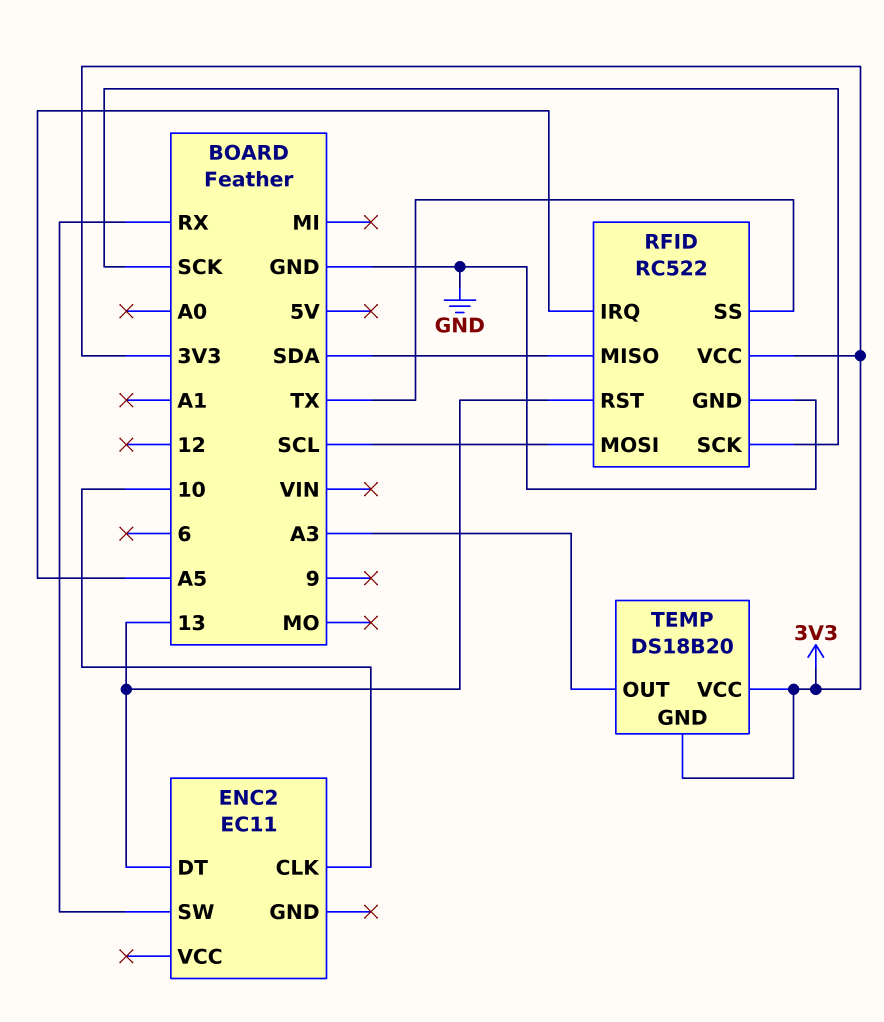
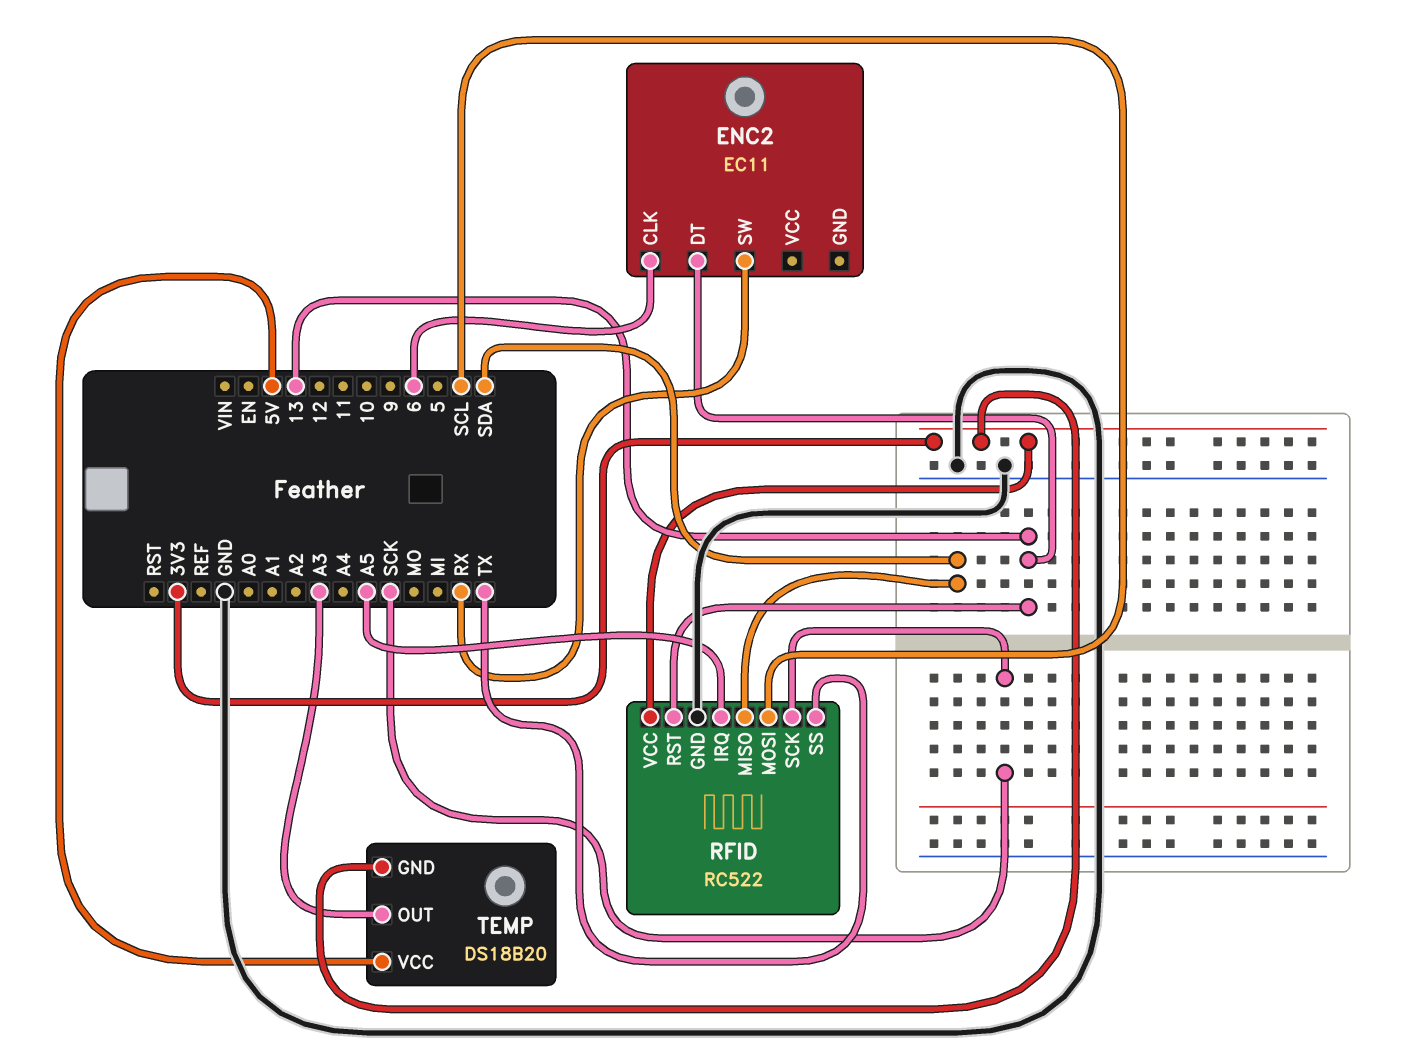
ENC2 pin CLK: 10 -> 6
TEMP pin VCC: 3V3 -> 5V

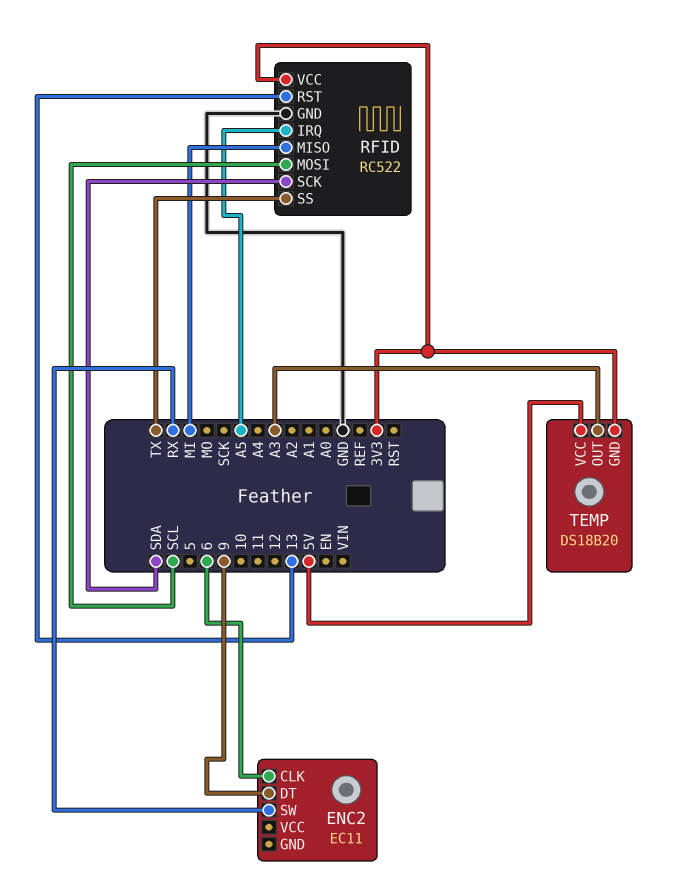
ENC2 pin DT: 13 -> 9
RFID pin MISO: SDA -> MI
RFID pin SCK: SCK -> SDA

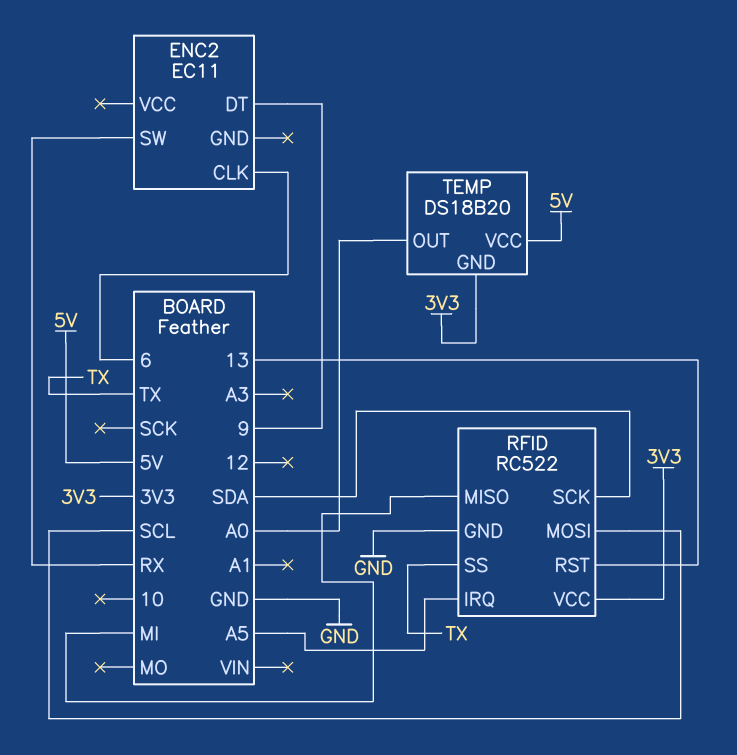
TEMP pin OUT: A3 -> A0

